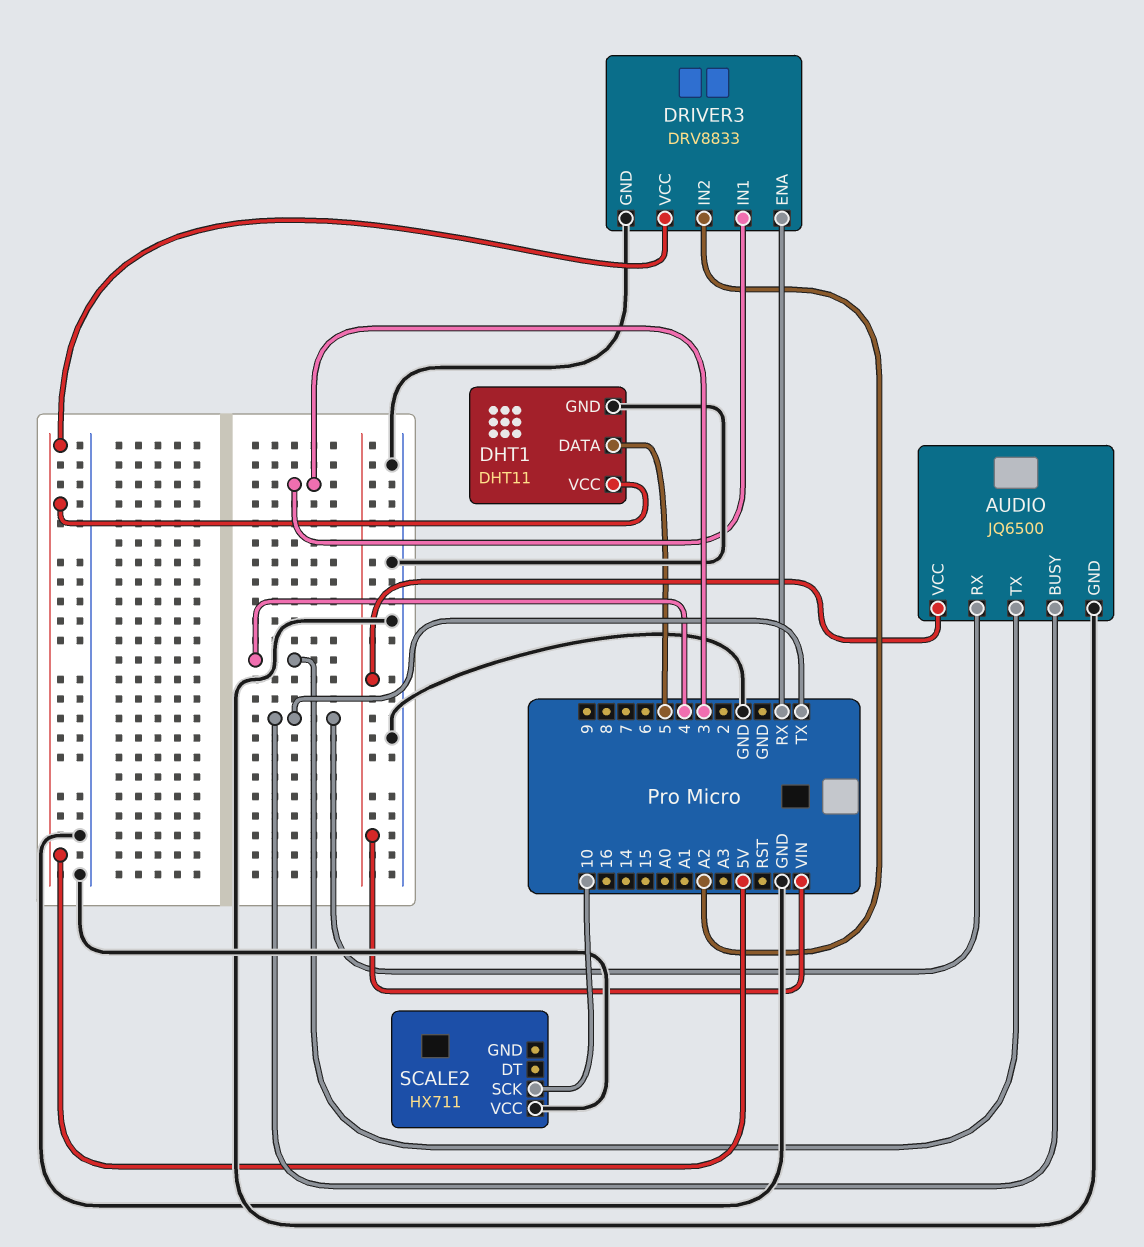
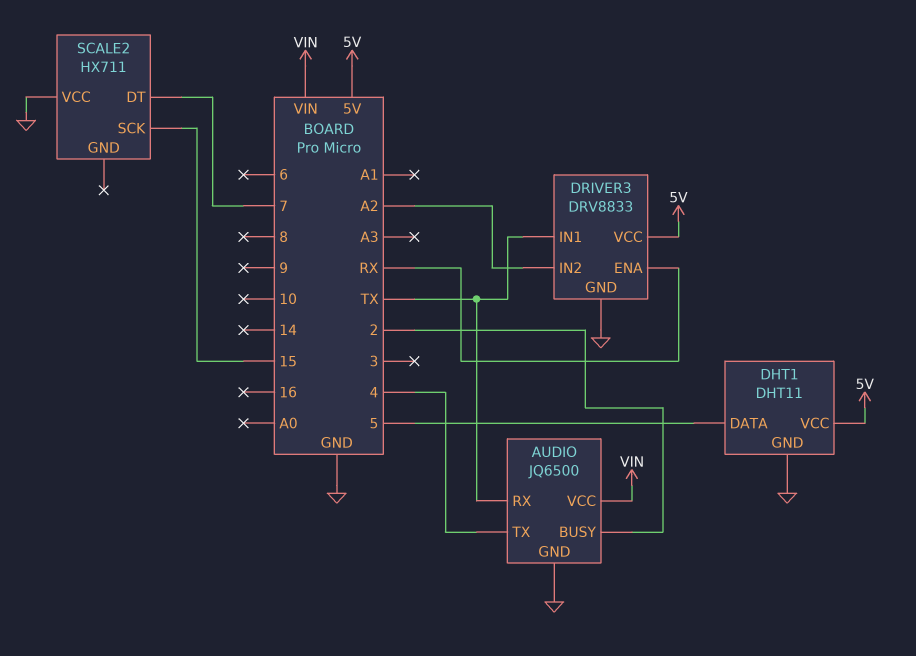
AUDIO pin BUSY: TX -> 2
DRIVER3 pin IN1: 3 -> TX
SCALE2 pin DT: none -> 7
SCALE2 pin SCK: 10 -> 15

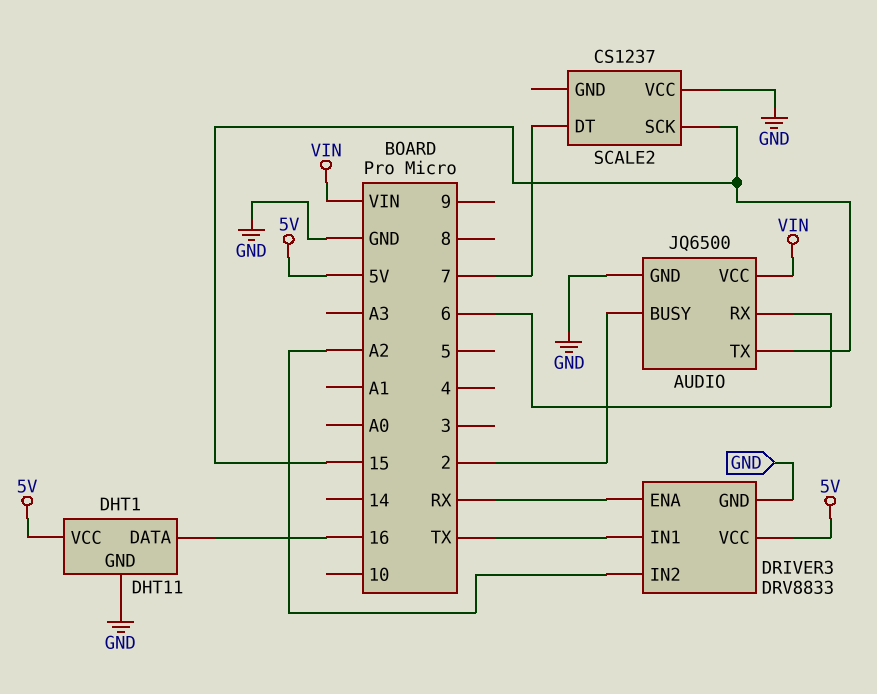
AUDIO pin RX: TX -> 6
AUDIO pin TX: 4 -> 15
DHT1 pin DATA: 5 -> 16
SCALE2: HX711 -> CS1237

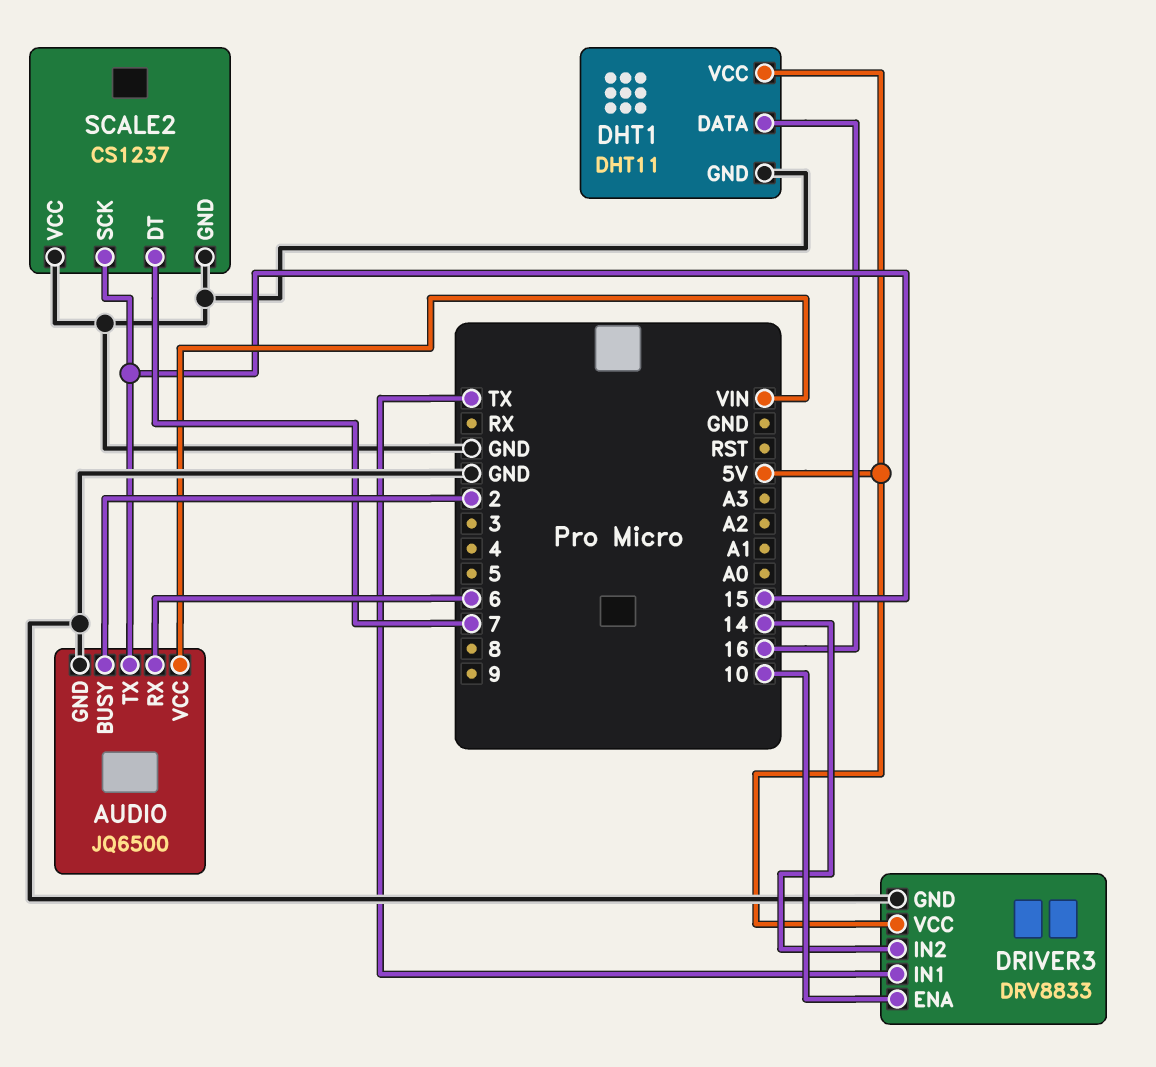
DRIVER3 pin ENA: RX -> 10
DRIVER3 pin IN2: A2 -> 14
SCALE2 pin GND: none -> GND

